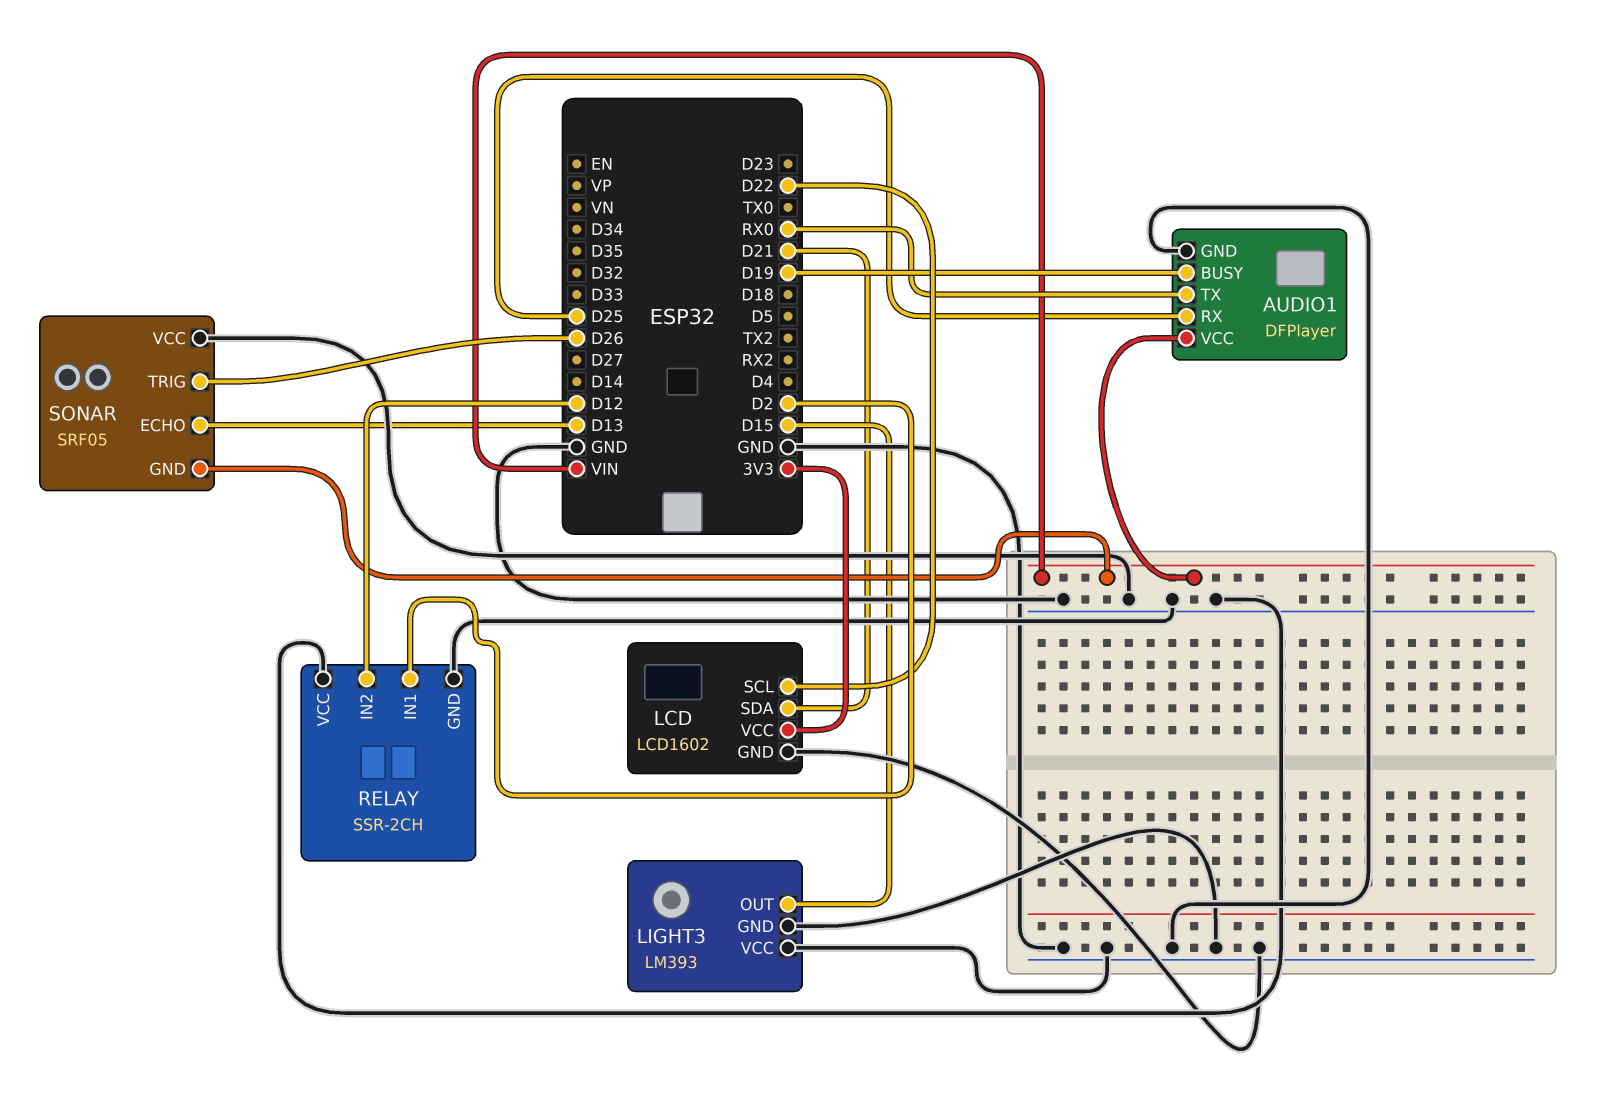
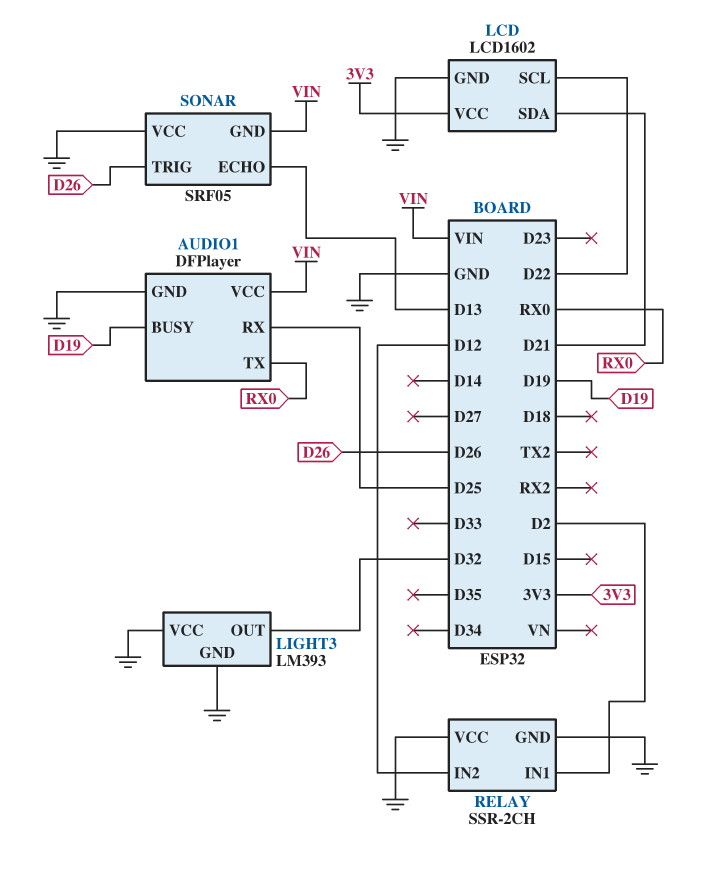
LIGHT3 pin OUT: D15 -> D32

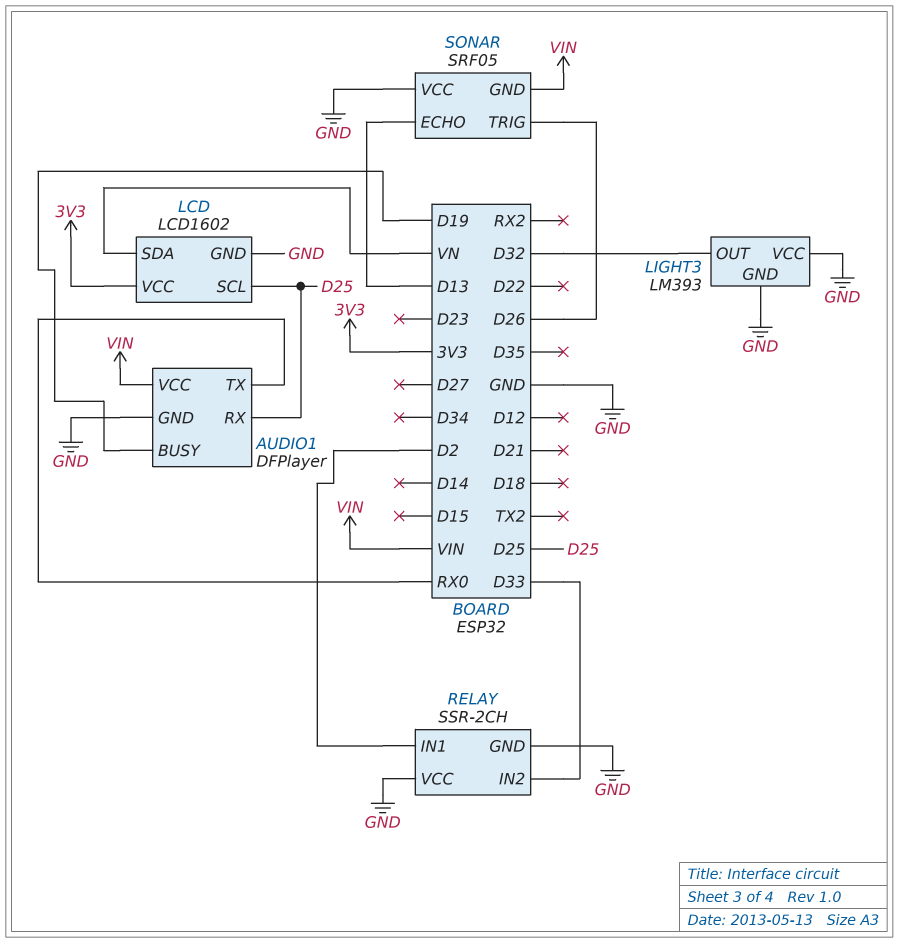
LCD pin SCL: D22 -> D25
LCD pin SDA: D21 -> VN
RELAY pin IN2: D12 -> D33

